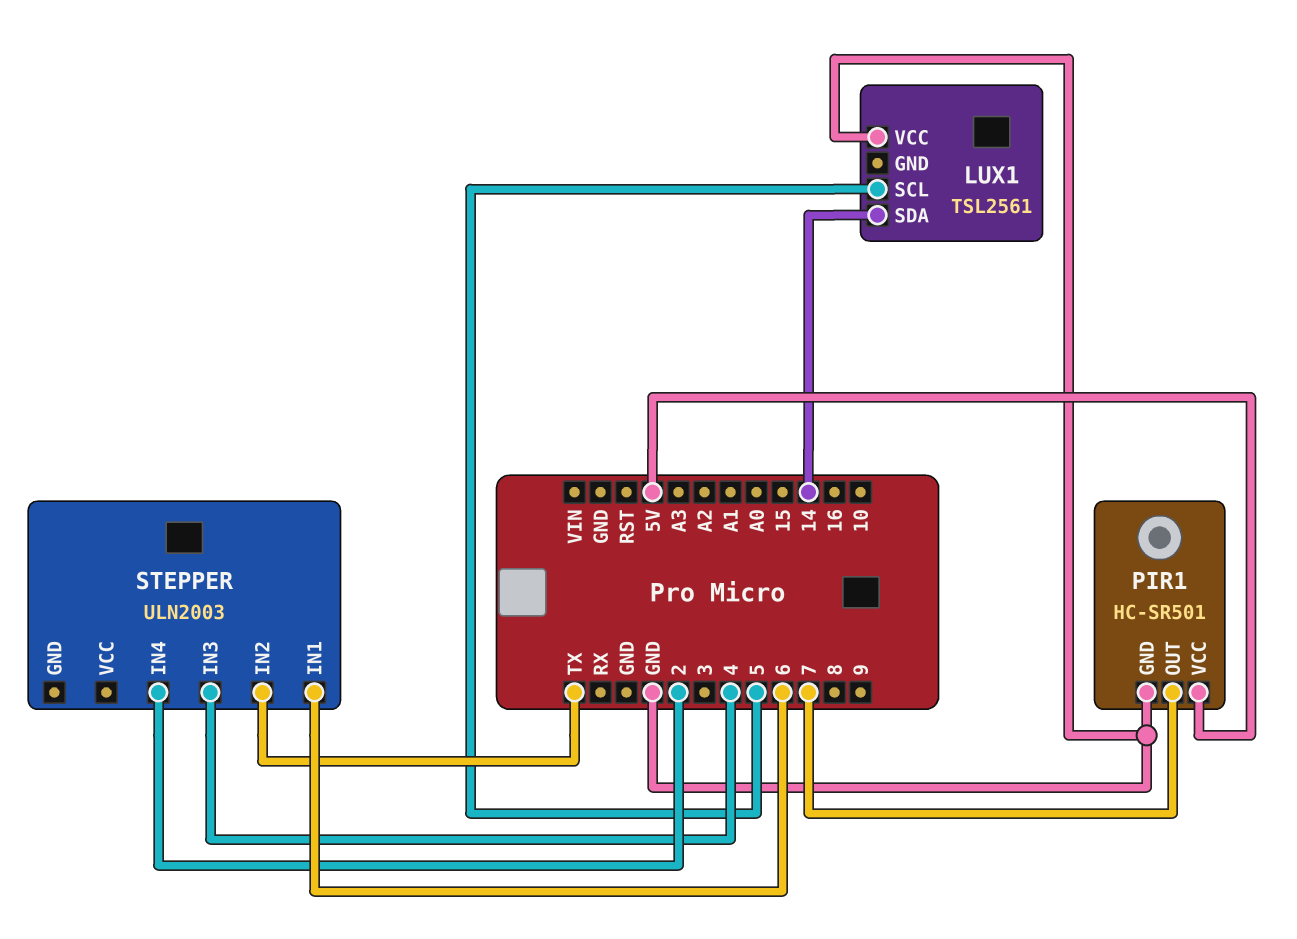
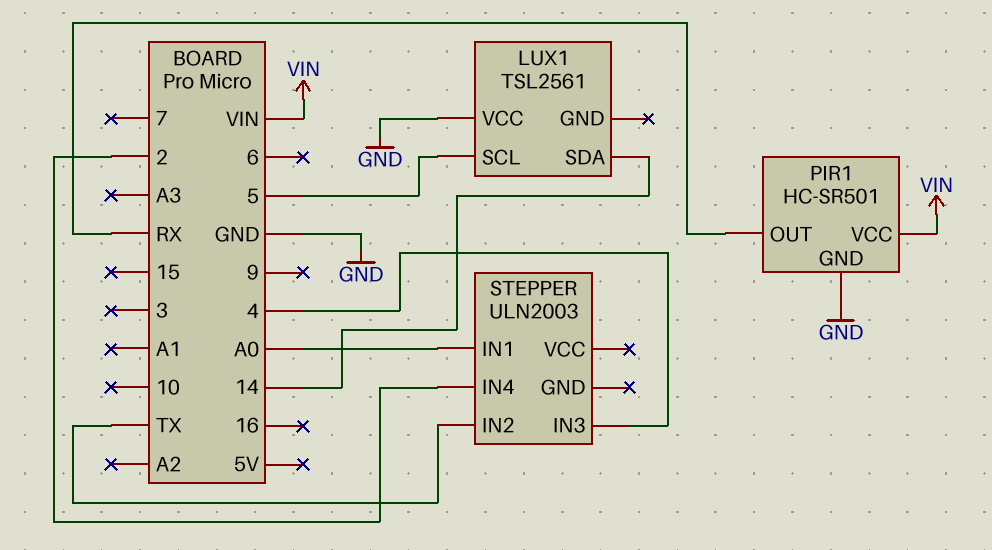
PIR1 pin OUT: 7 -> RX
PIR1 pin VCC: 5V -> VIN
STEPPER pin IN1: 6 -> A0

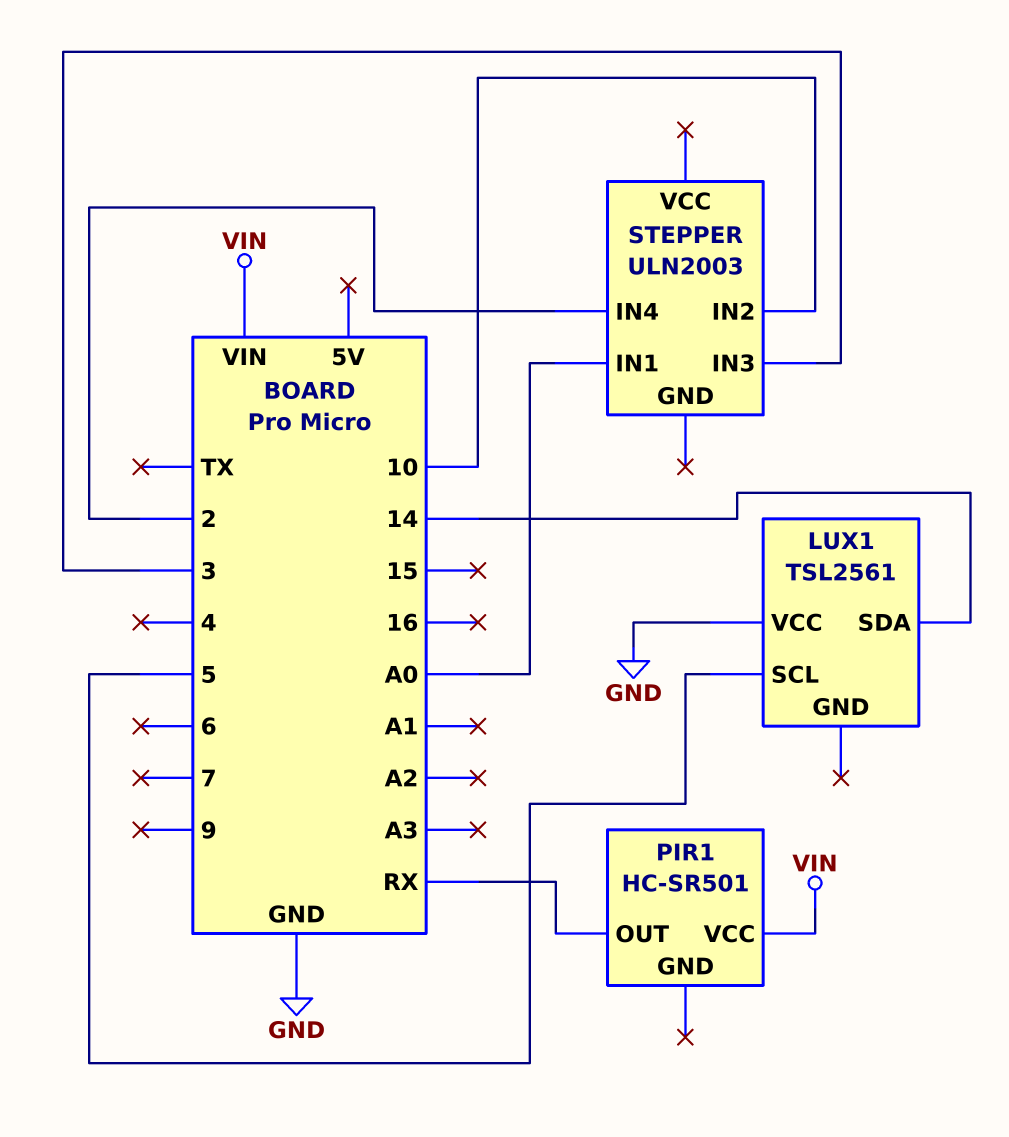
PIR1 pin GND: GND -> none
STEPPER pin IN2: TX -> 10
STEPPER pin IN3: 4 -> 3

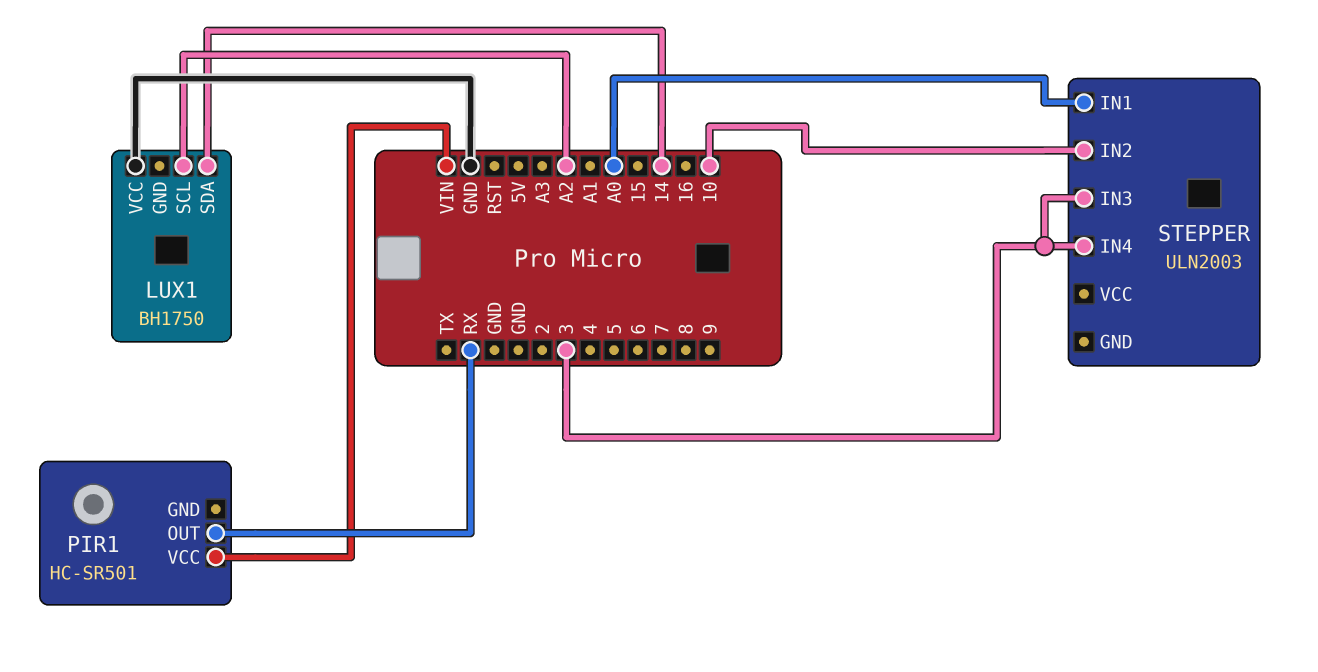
LUX1: TSL2561 -> BH1750
LUX1 pin SCL: 5 -> A2
STEPPER pin IN4: 2 -> 3

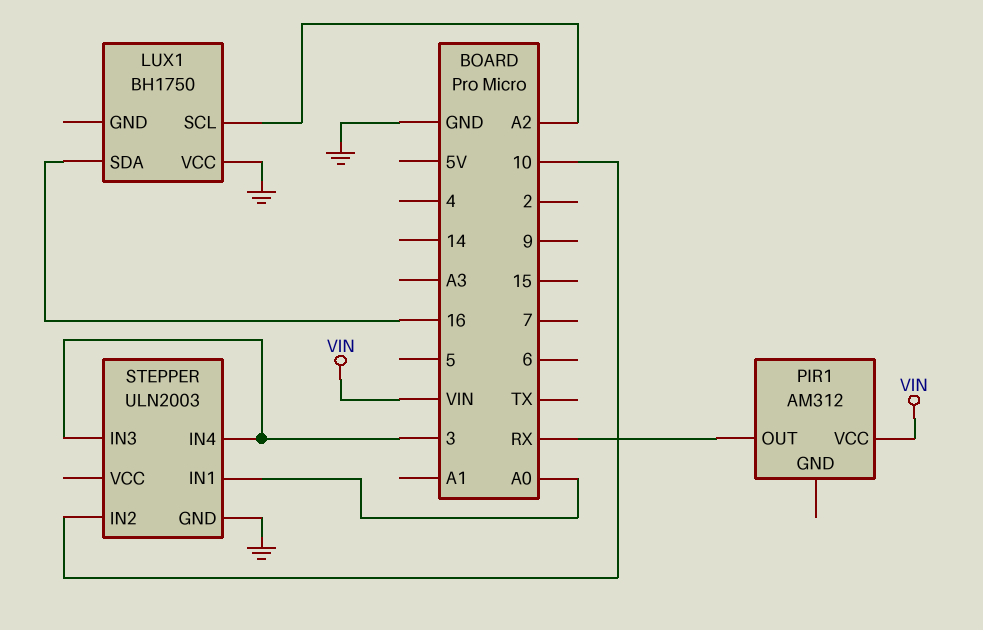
LUX1 pin SDA: 14 -> 16
PIR1: HC-SR501 -> AM312
STEPPER pin GND: none -> GND

